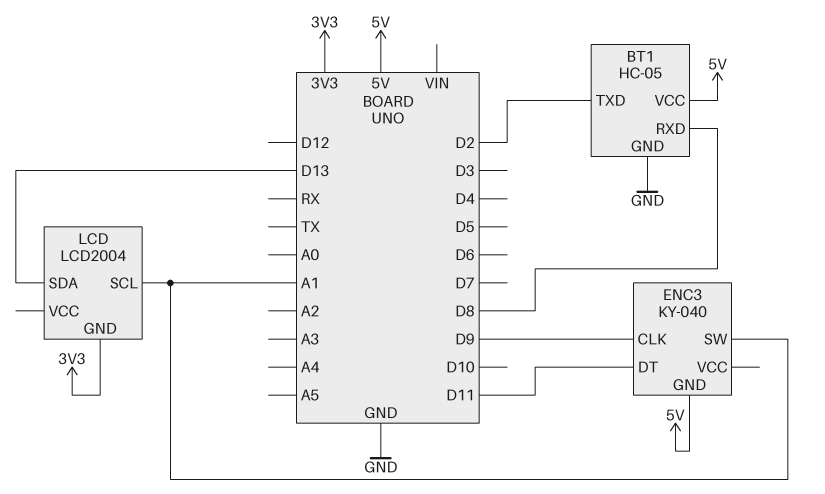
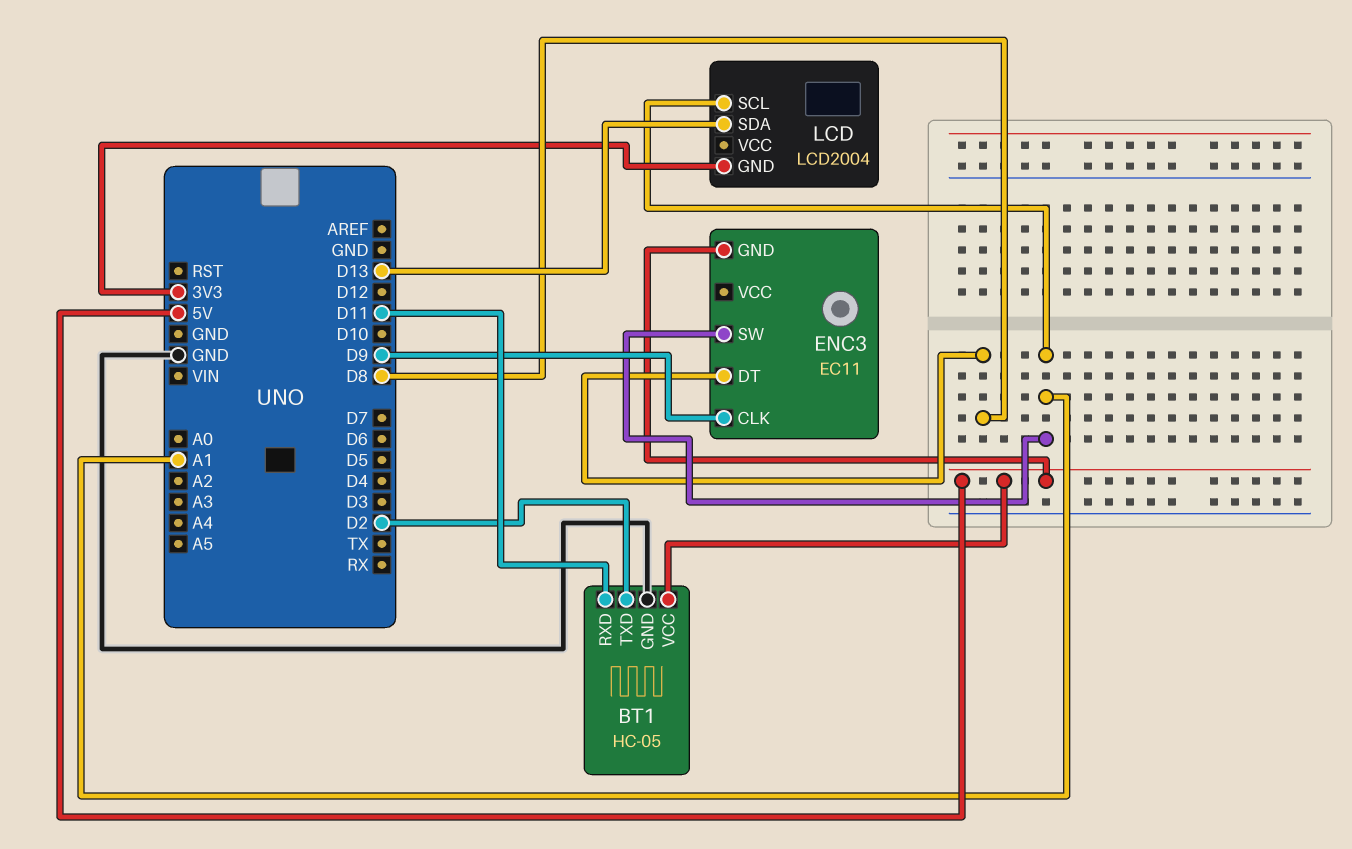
BT1 pin RXD: D8 -> D11
ENC3: KY-040 -> EC11
ENC3 pin DT: D11 -> D8

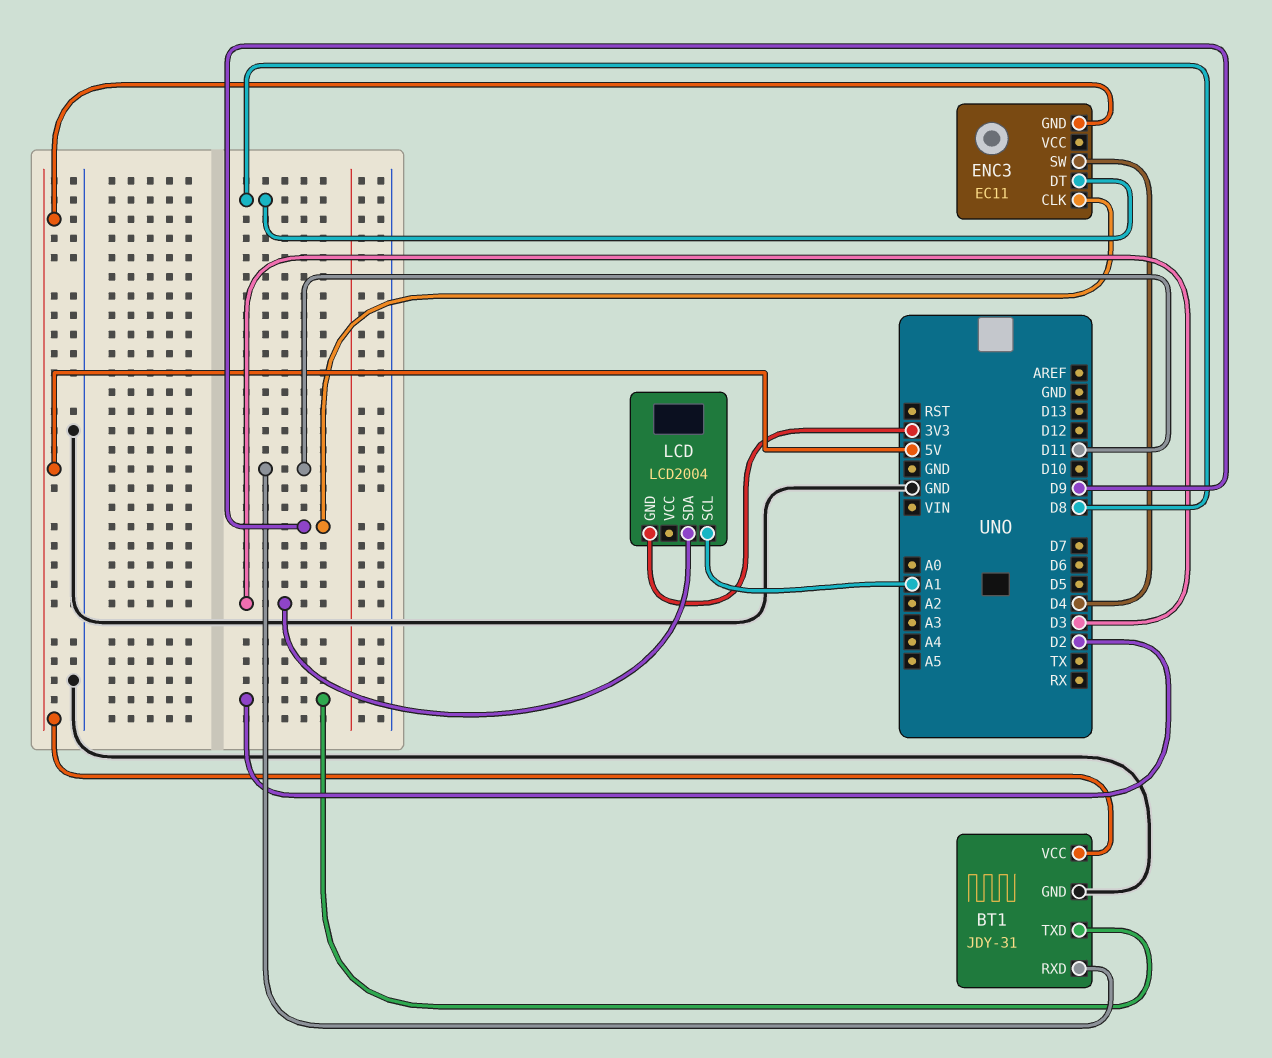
BT1: HC-05 -> JDY-31
ENC3 pin SW: A1 -> D4
LCD pin SDA: D13 -> D3

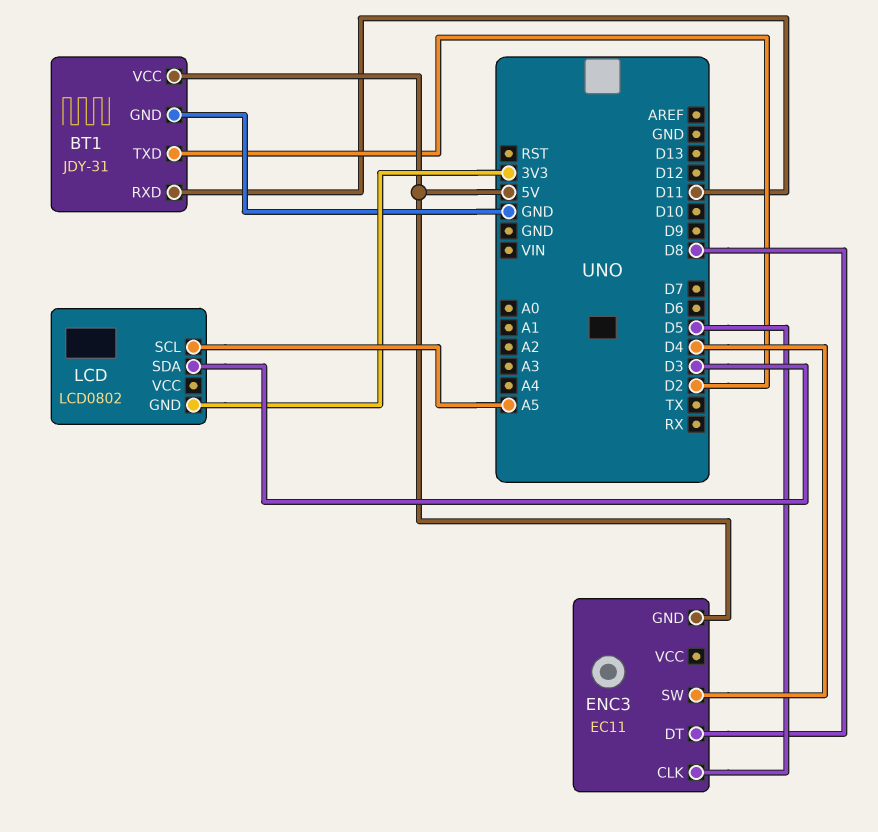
ENC3 pin CLK: D9 -> D5
LCD: LCD2004 -> LCD0802
LCD pin SCL: A1 -> A5

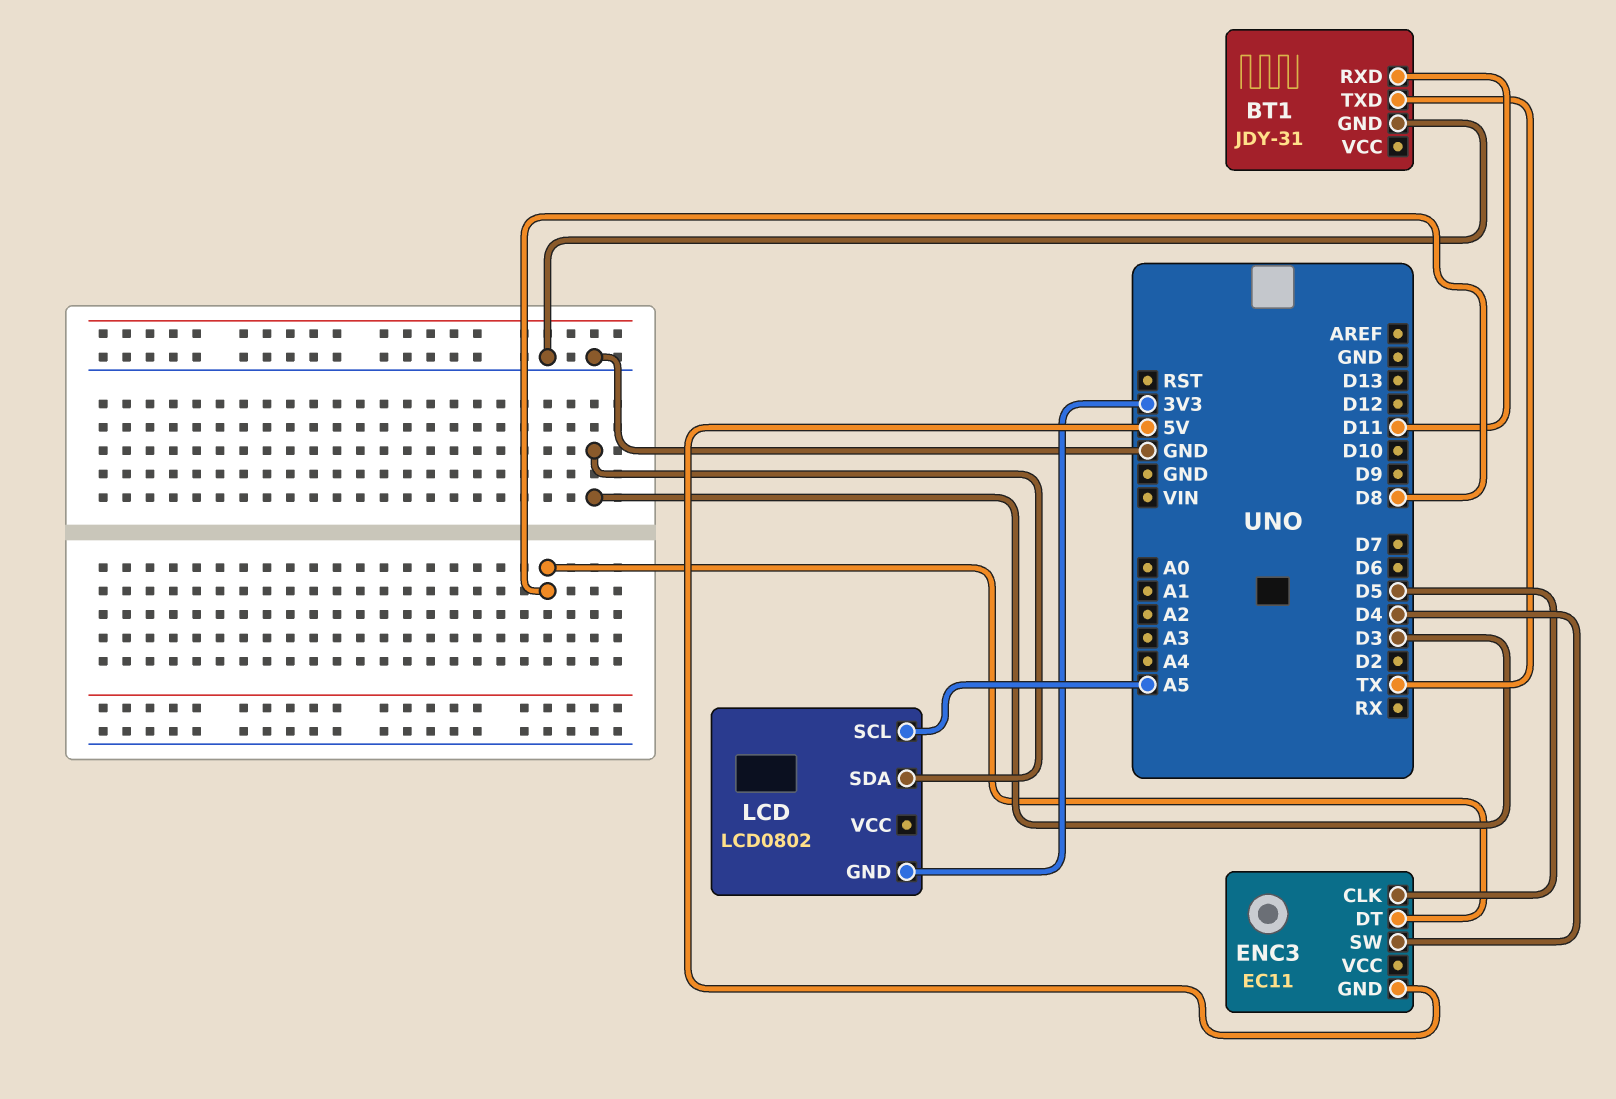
BT1 pin TXD: D2 -> TX
BT1 pin VCC: 5V -> none

